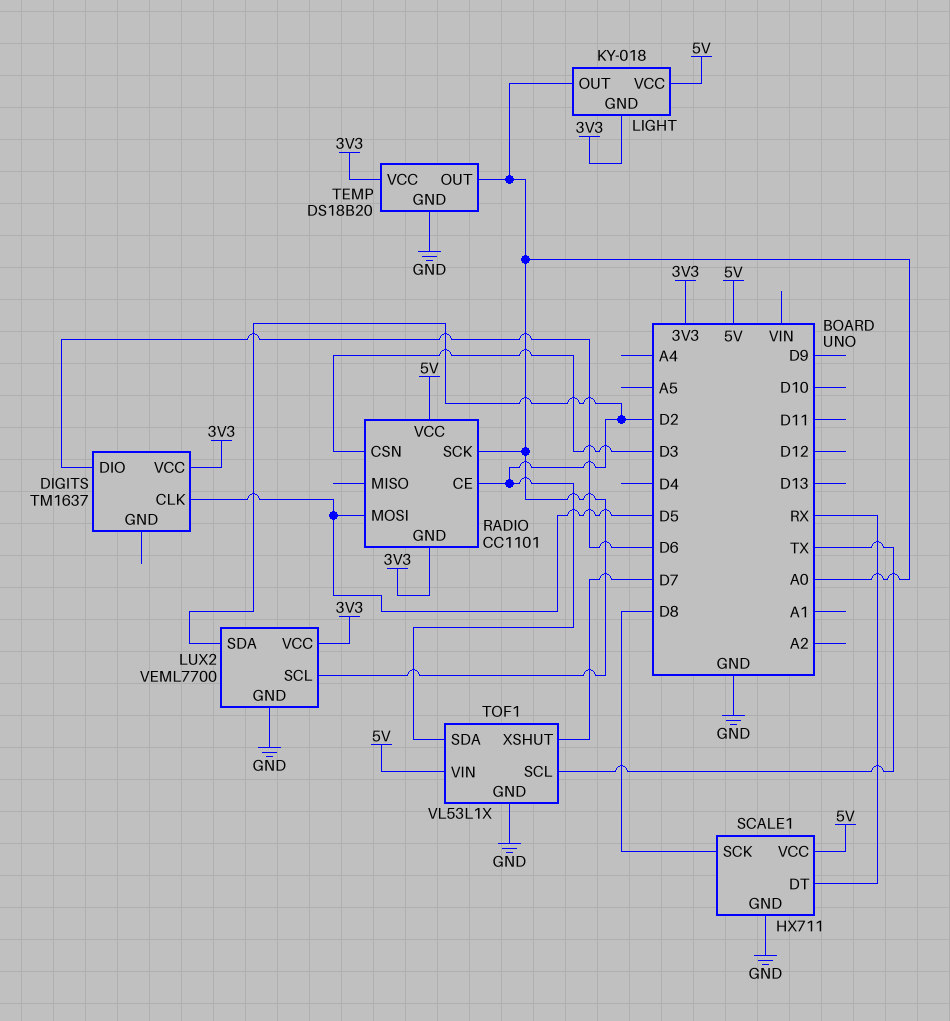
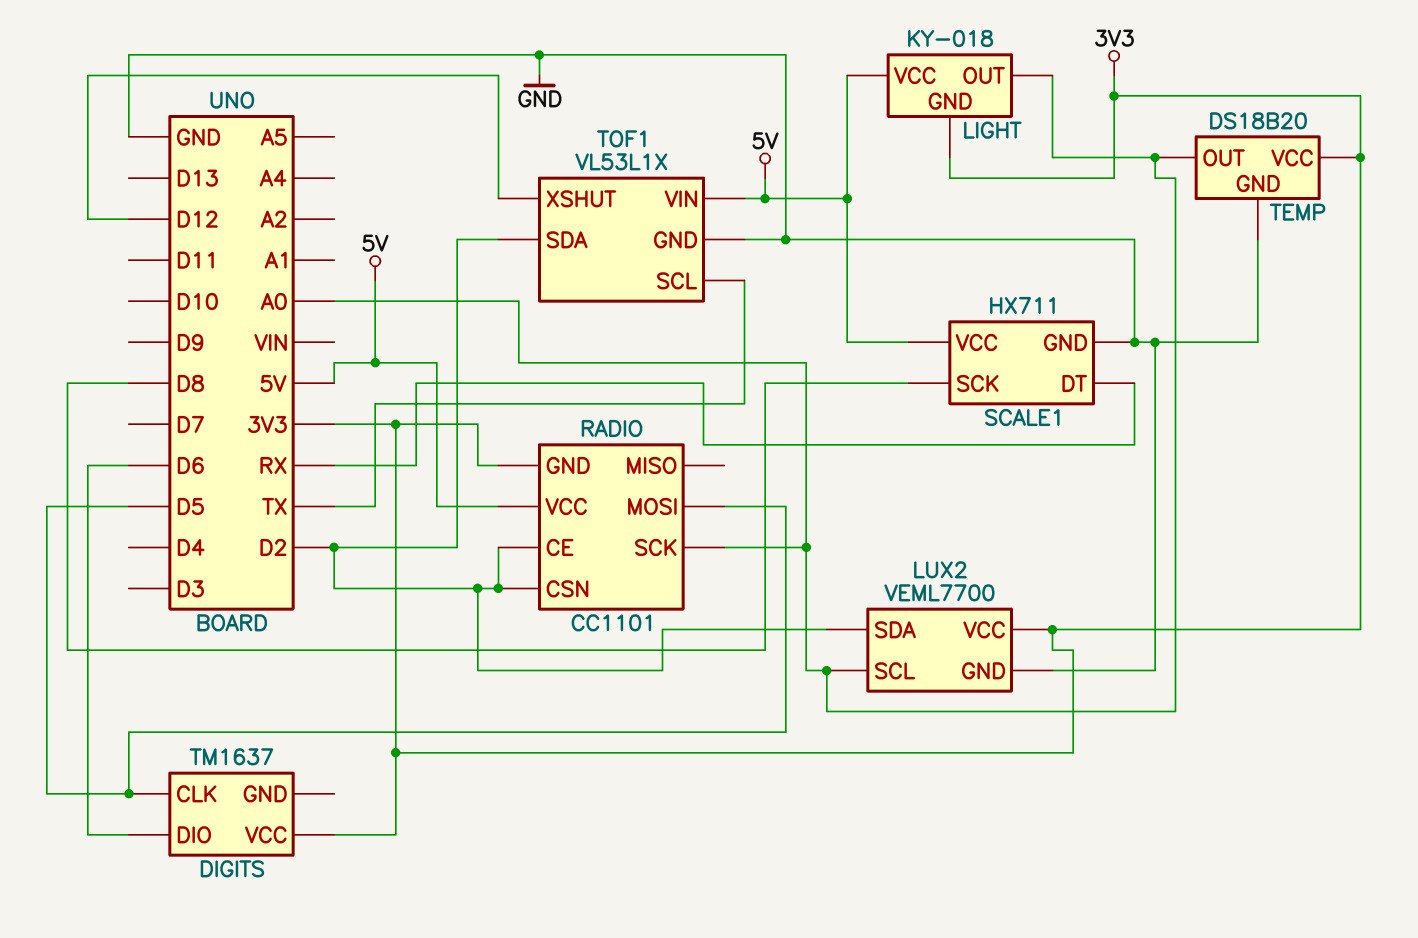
RADIO pin CSN: D3 -> D2
TOF1 pin XSHUT: D7 -> D12

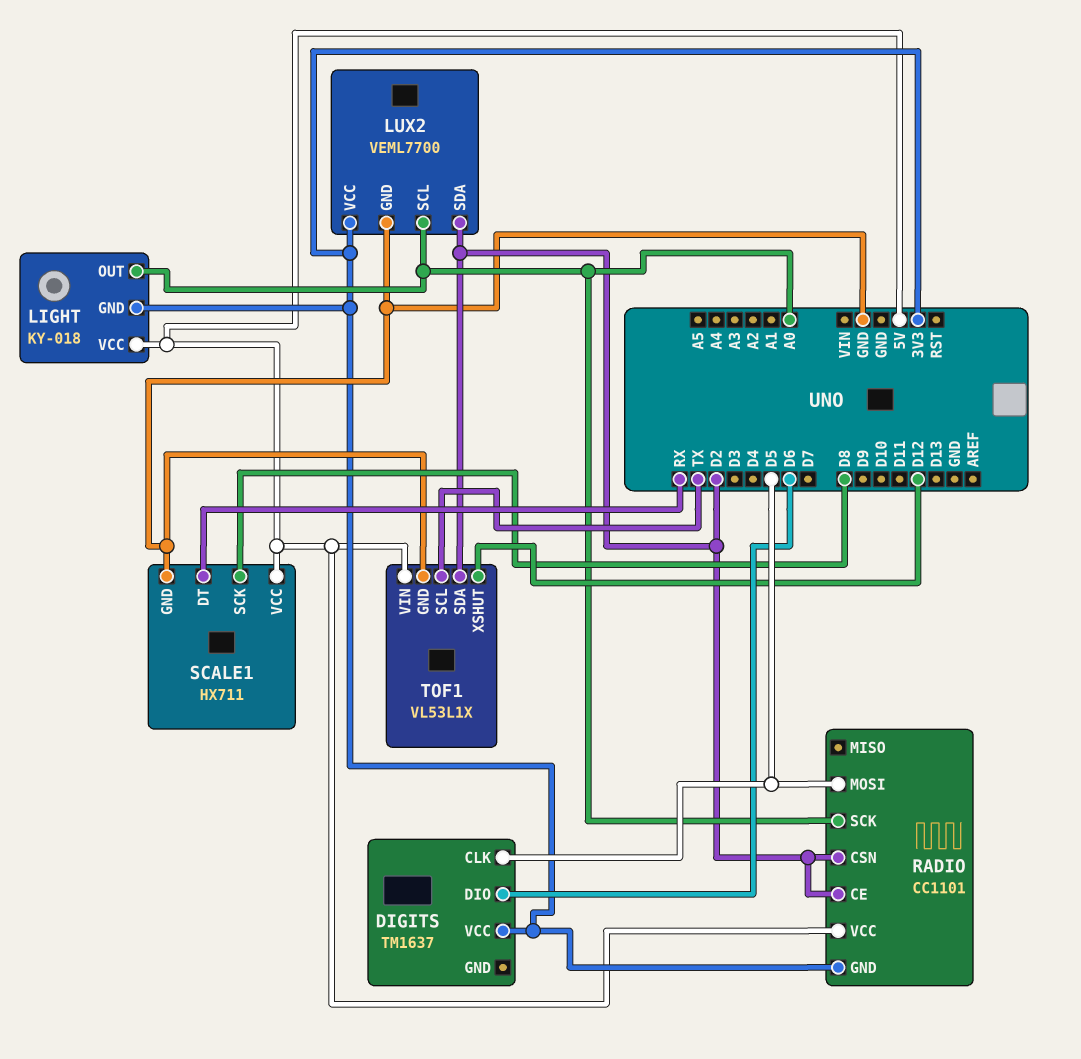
TEMP: DS18B20 -> none
TEMP pin GND: GND -> none
TEMP pin OUT: A0 -> none
TEMP pin VCC: 3V3 -> none

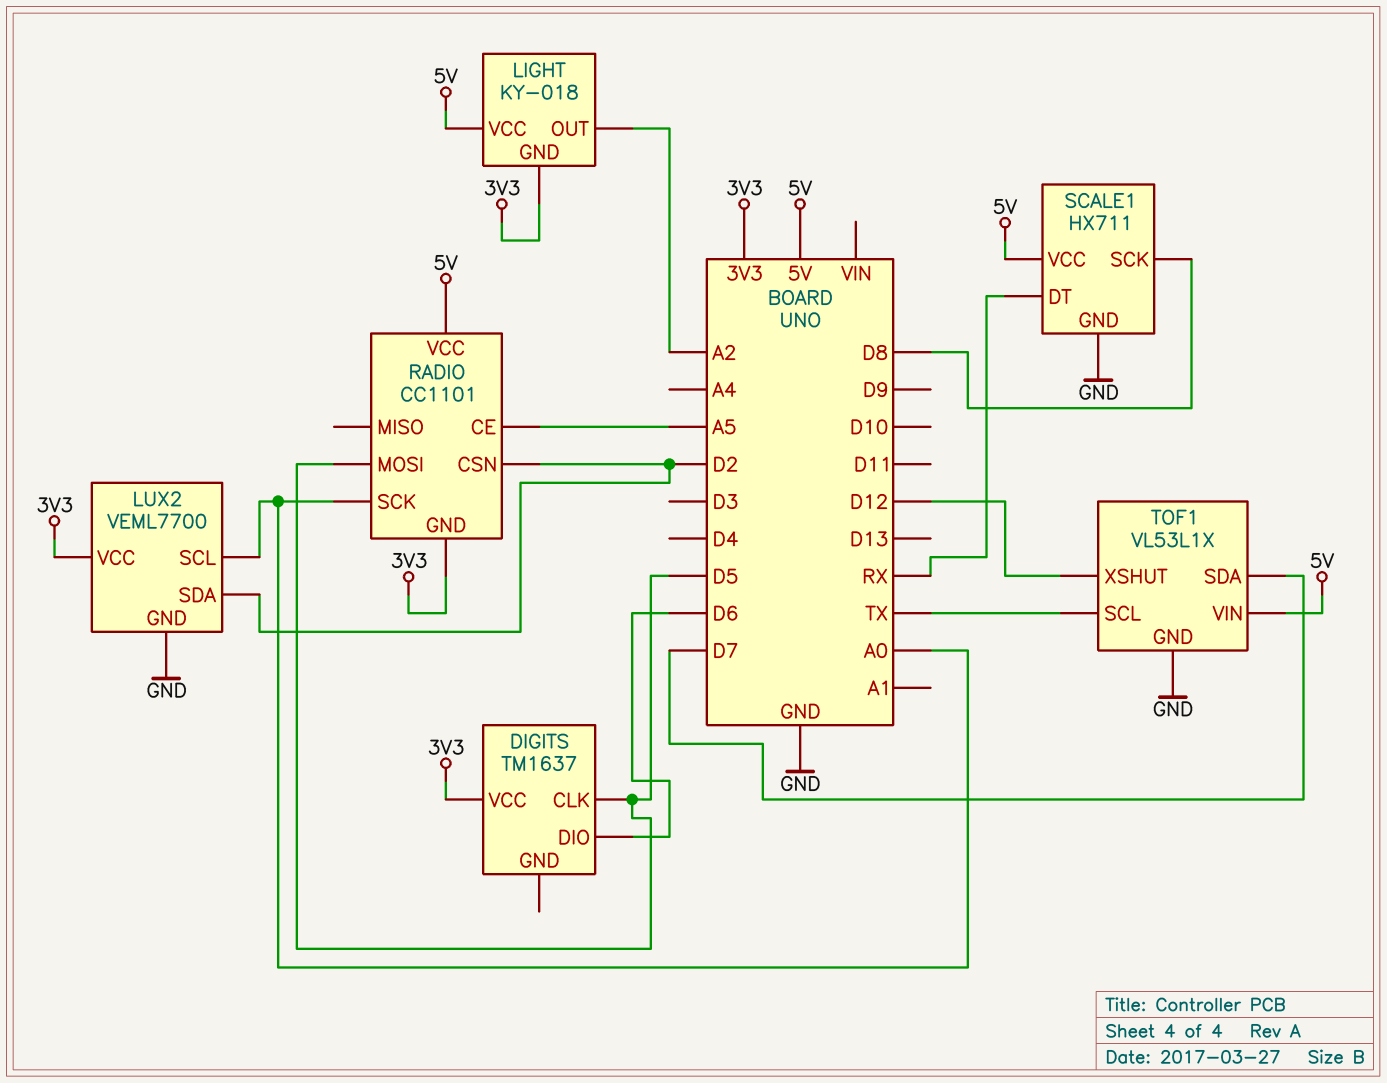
LIGHT pin OUT: A0 -> A2
RADIO pin CE: D2 -> A5
TOF1 pin SDA: D2 -> D7

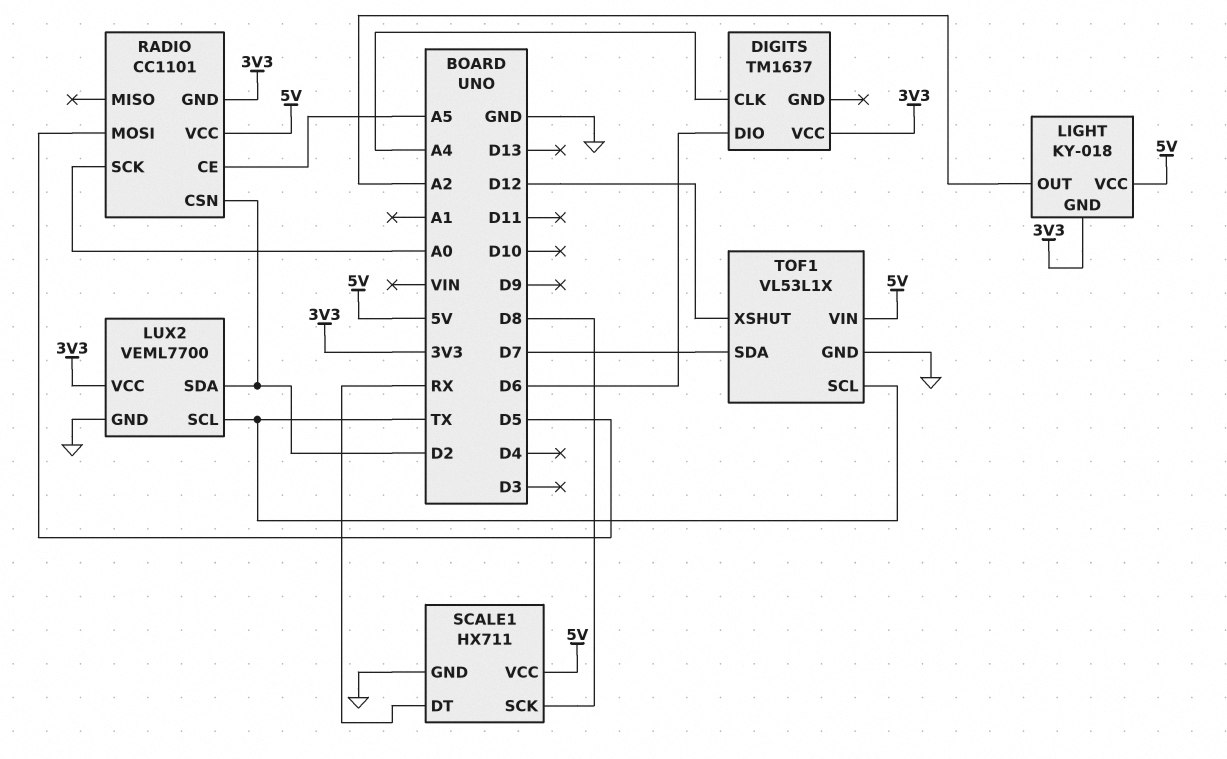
DIGITS pin CLK: D5 -> A4
LUX2 pin SCL: A0 -> TX

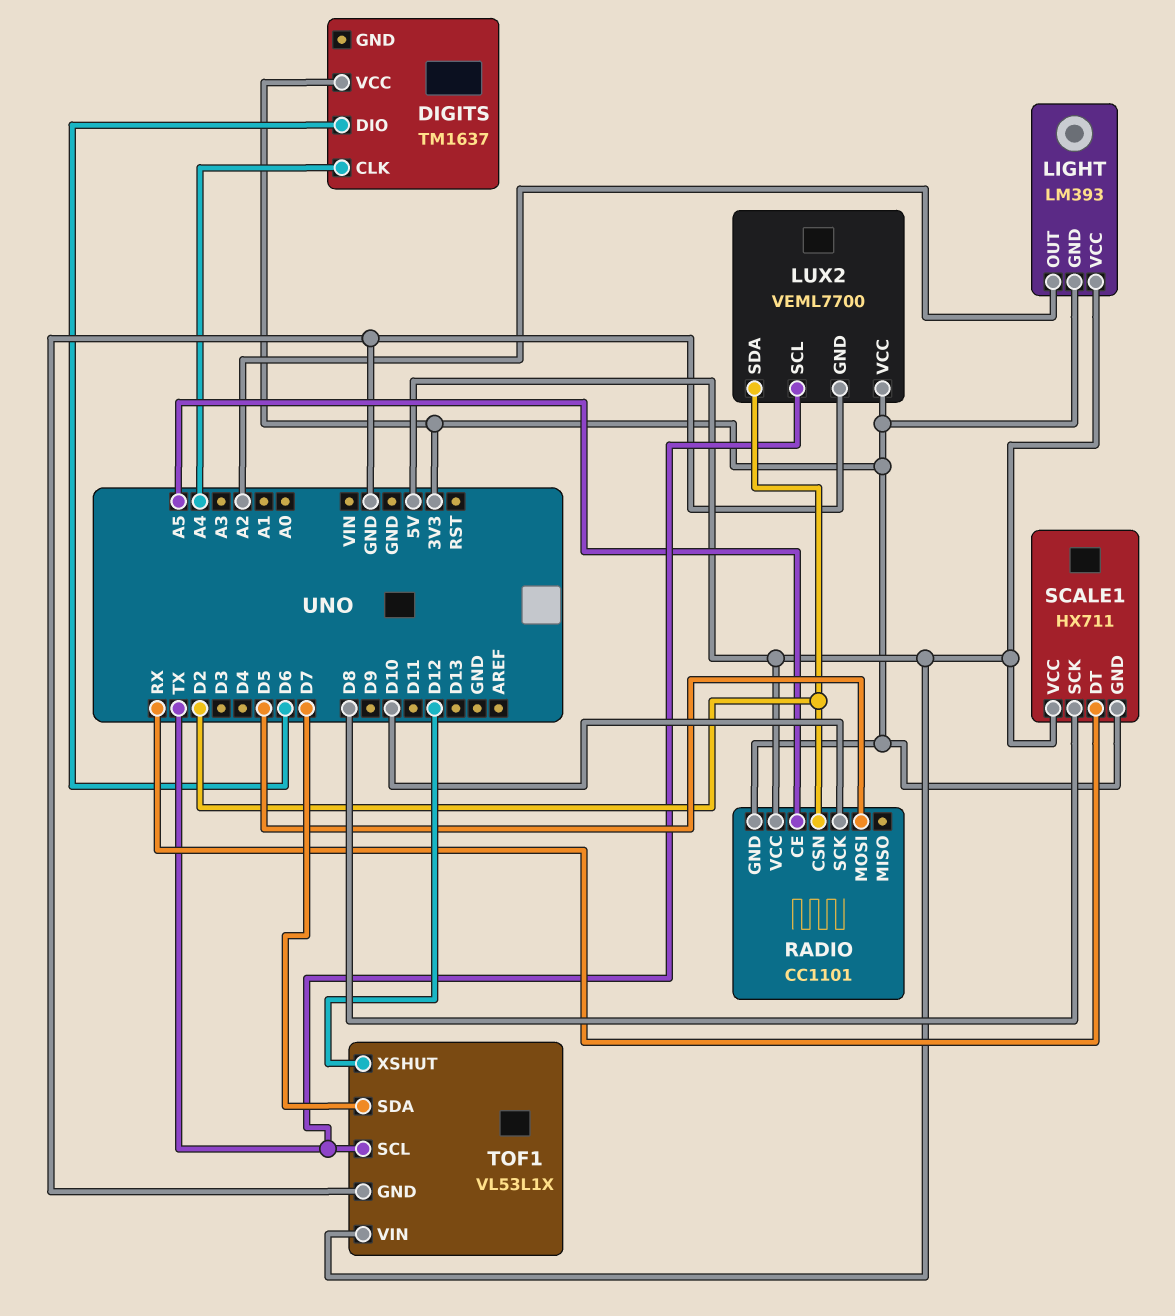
LIGHT: KY-018 -> LM393
RADIO pin SCK: A0 -> D10
SCALE1 pin GND: GND -> 3V3

